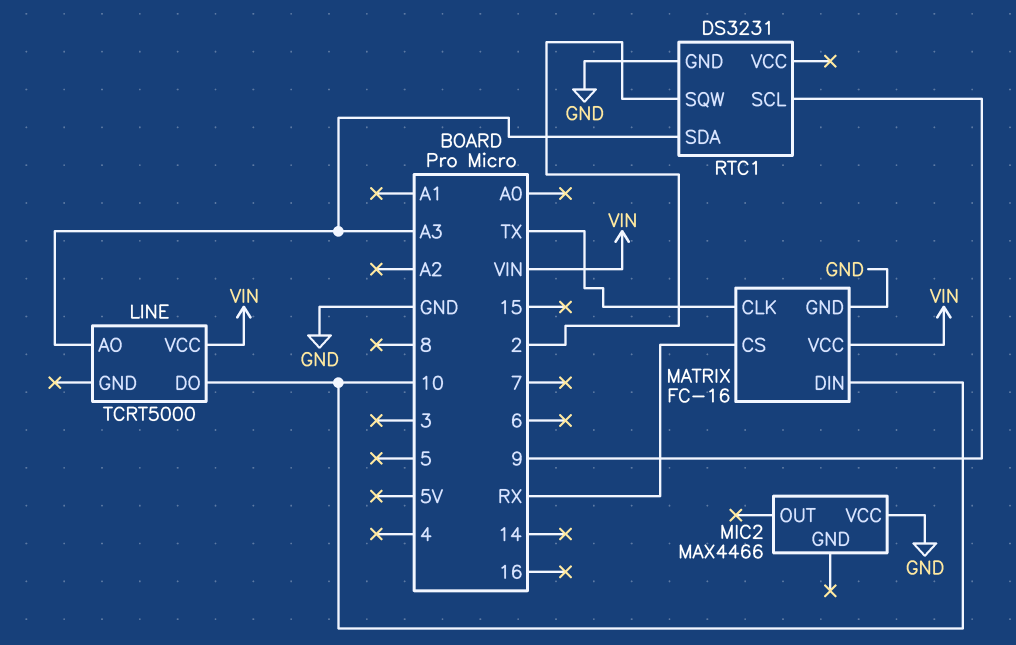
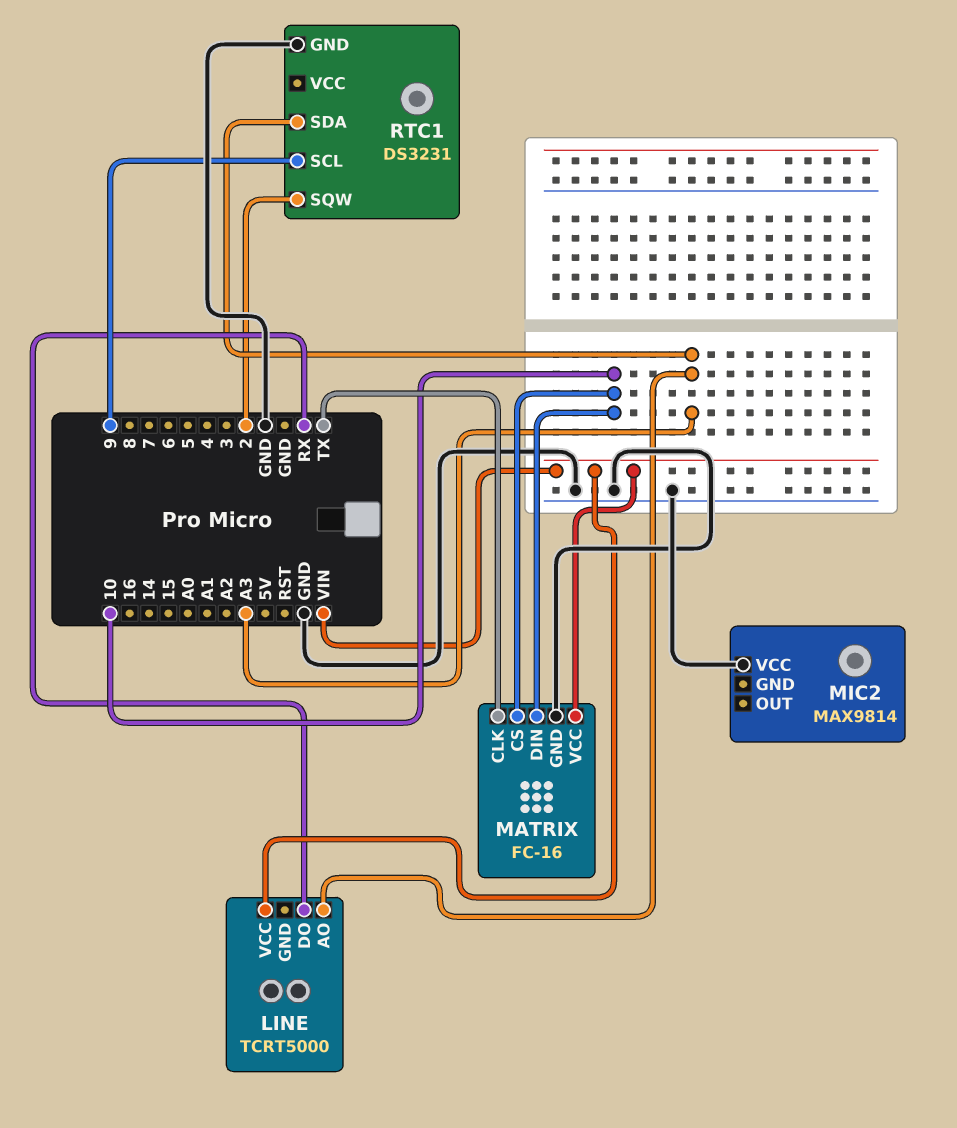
LINE pin DO: 10 -> RX
MATRIX pin CS: RX -> 10
MIC2: MAX4466 -> MAX9814

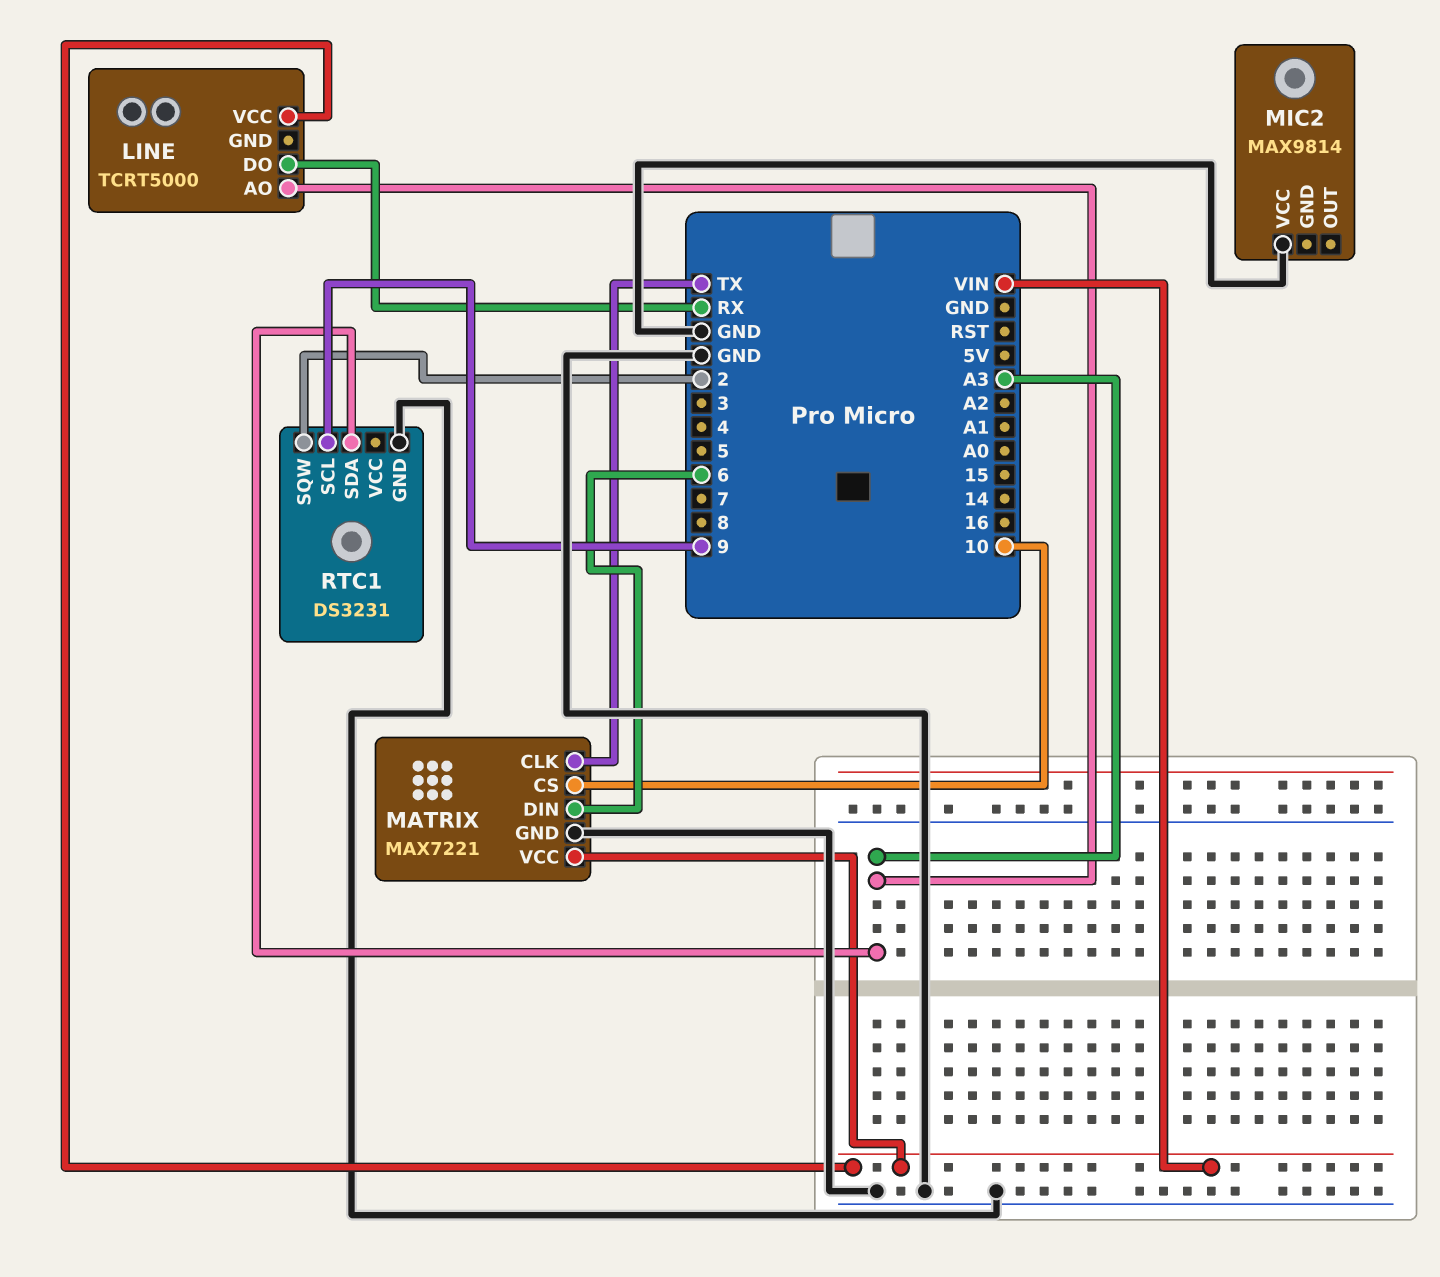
MATRIX: FC-16 -> MAX7221
MATRIX pin DIN: 10 -> 6

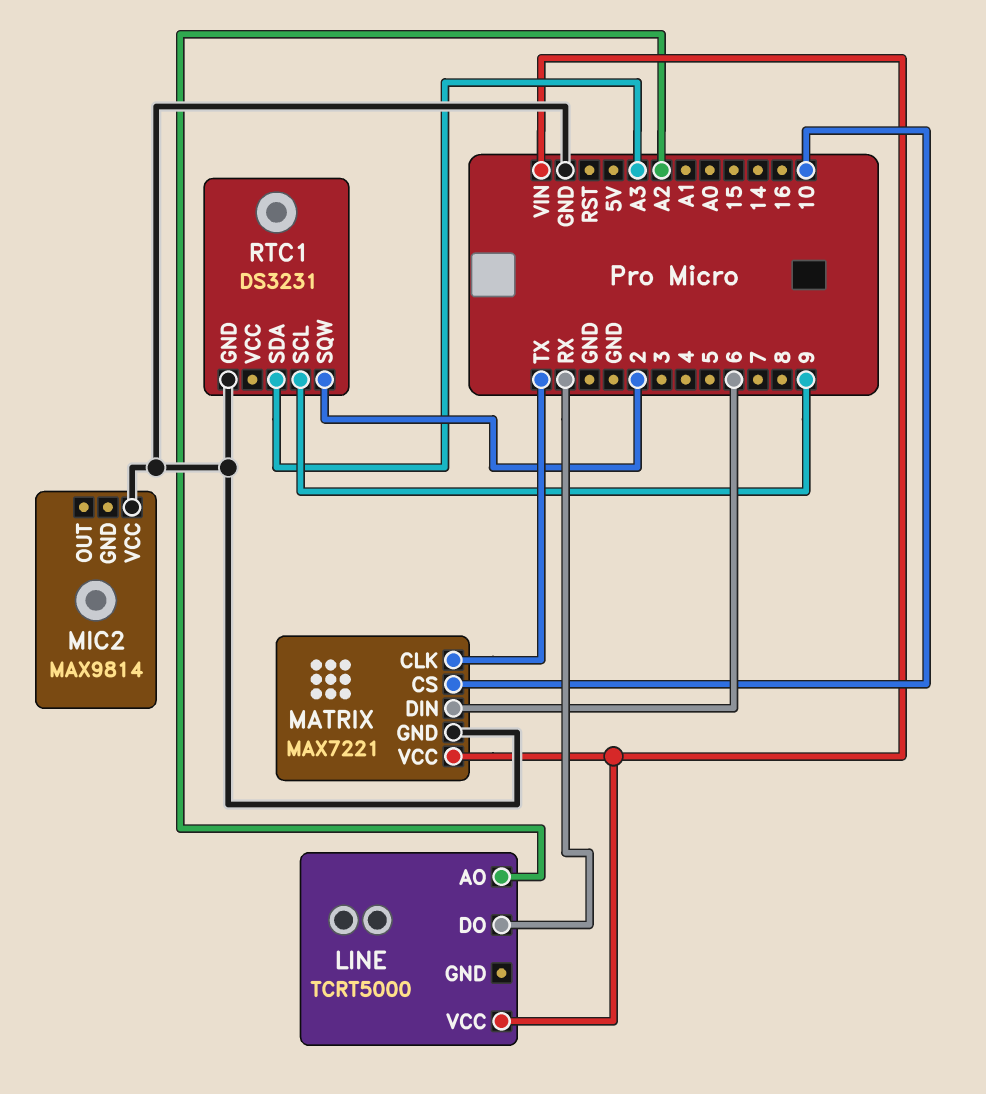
LINE pin AO: A3 -> A2

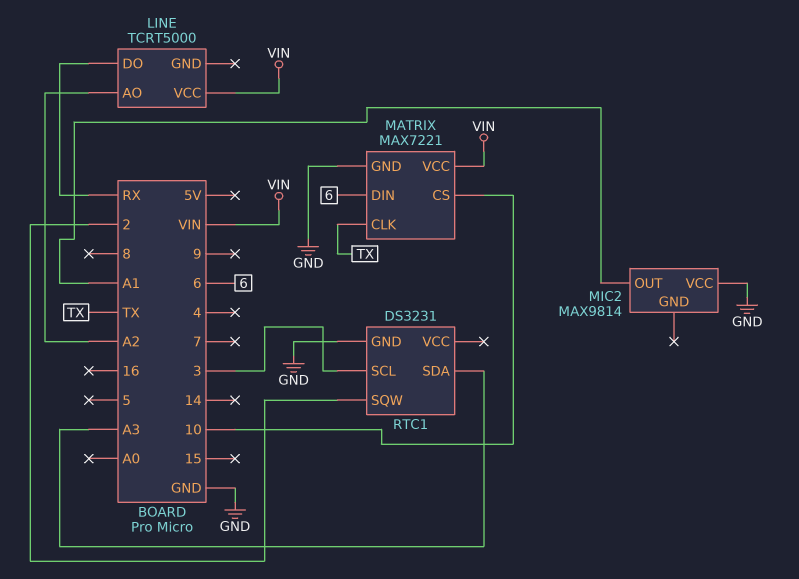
MIC2 pin OUT: none -> A1
RTC1 pin SCL: 9 -> 3

